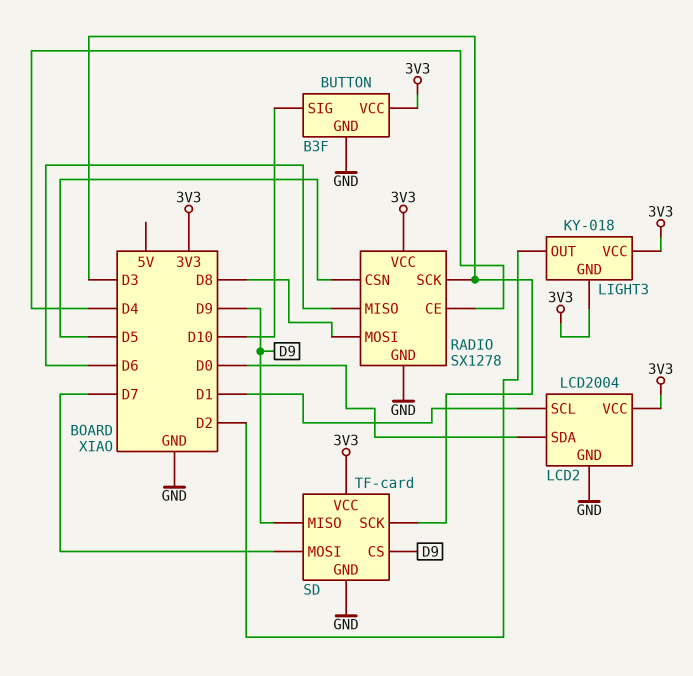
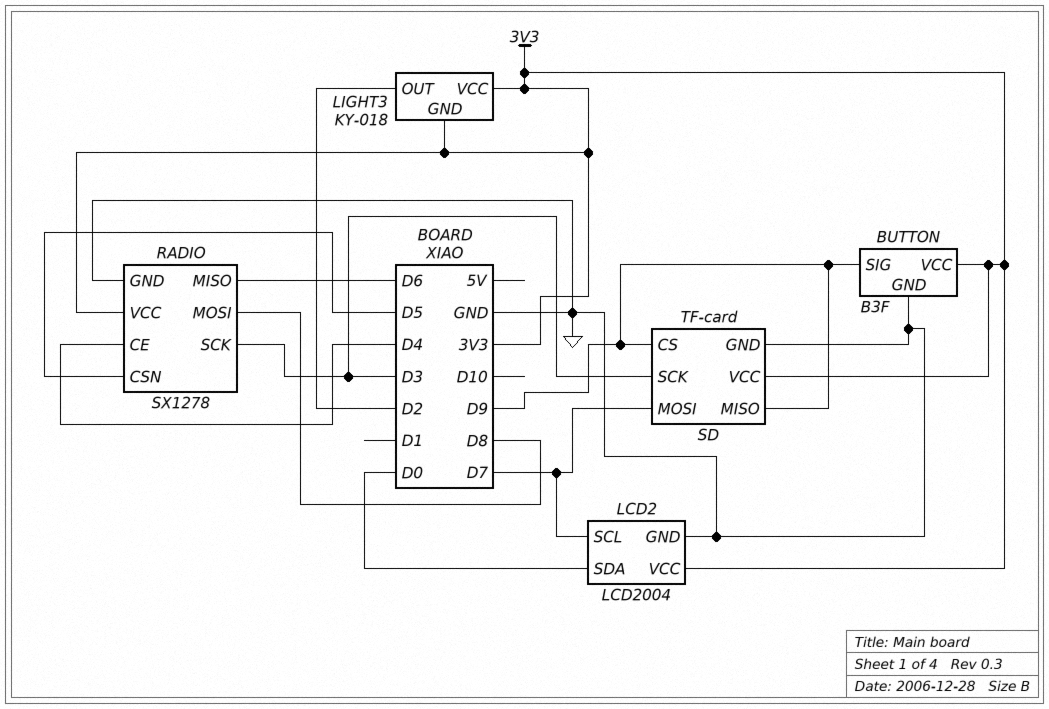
BUTTON pin SIG: D10 -> D9
LCD2 pin SCL: D1 -> D7

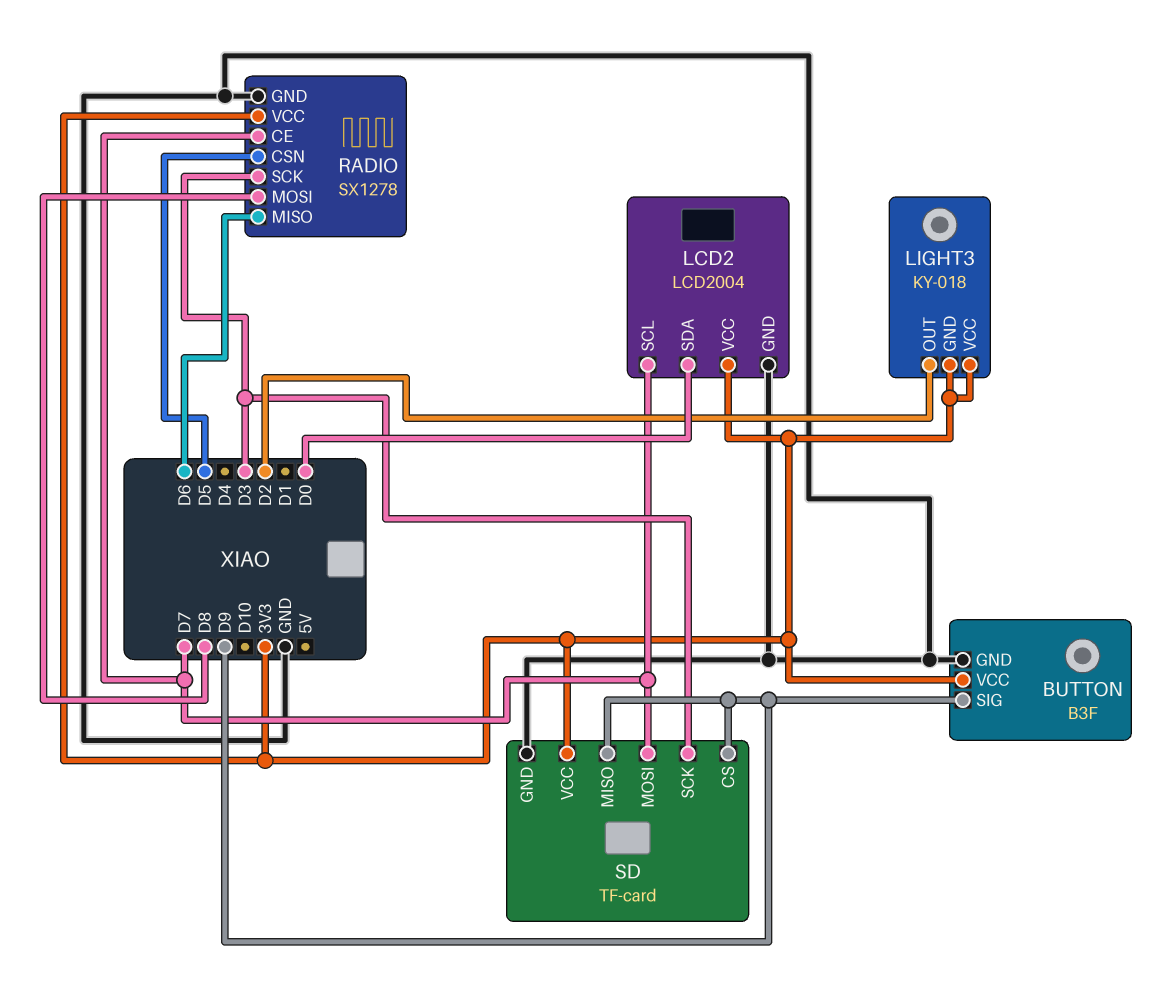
RADIO pin CE: D4 -> D7

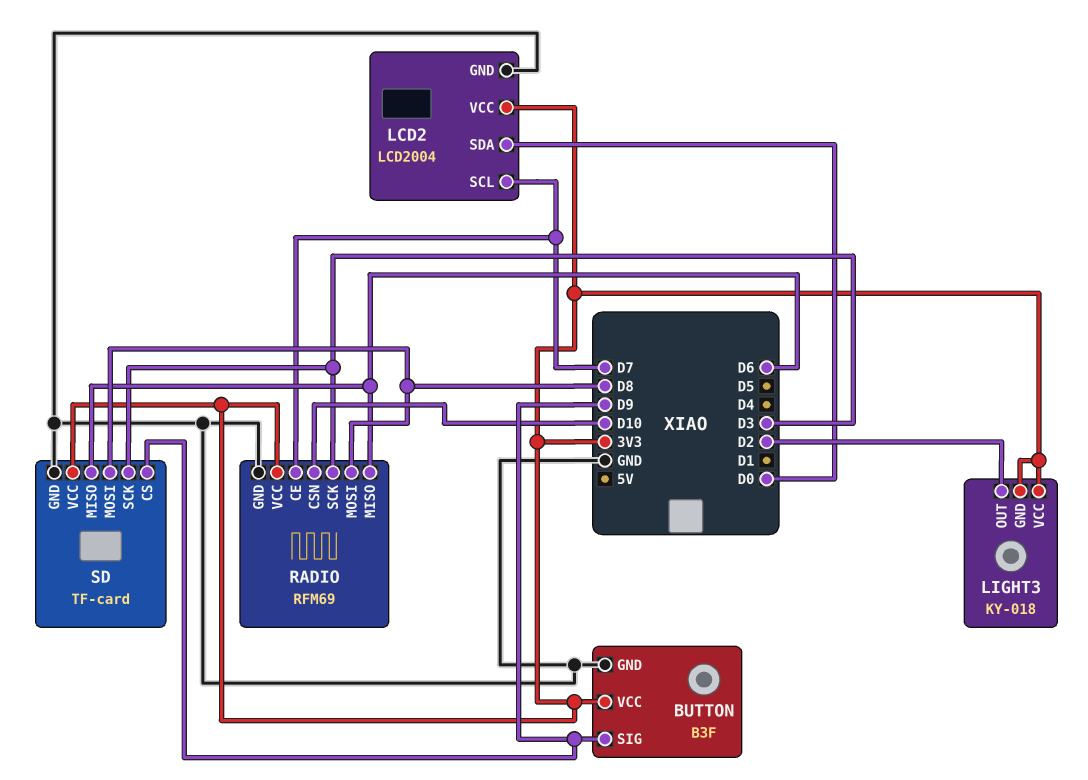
RADIO: SX1278 -> RFM69
RADIO pin CSN: D5 -> D10
SD pin MISO: D9 -> D6
SD pin MOSI: D7 -> D8

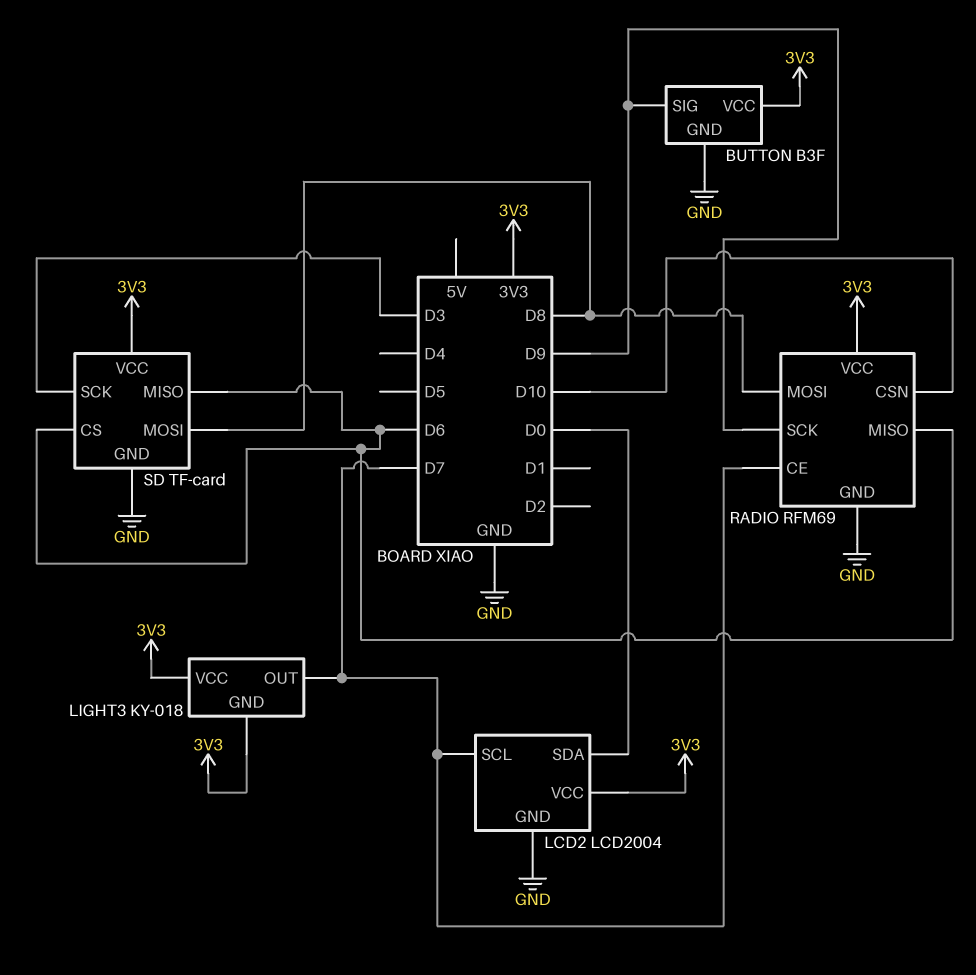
LIGHT3 pin OUT: D2 -> D7
RADIO pin SCK: D3 -> D9
SD pin CS: D9 -> D6

